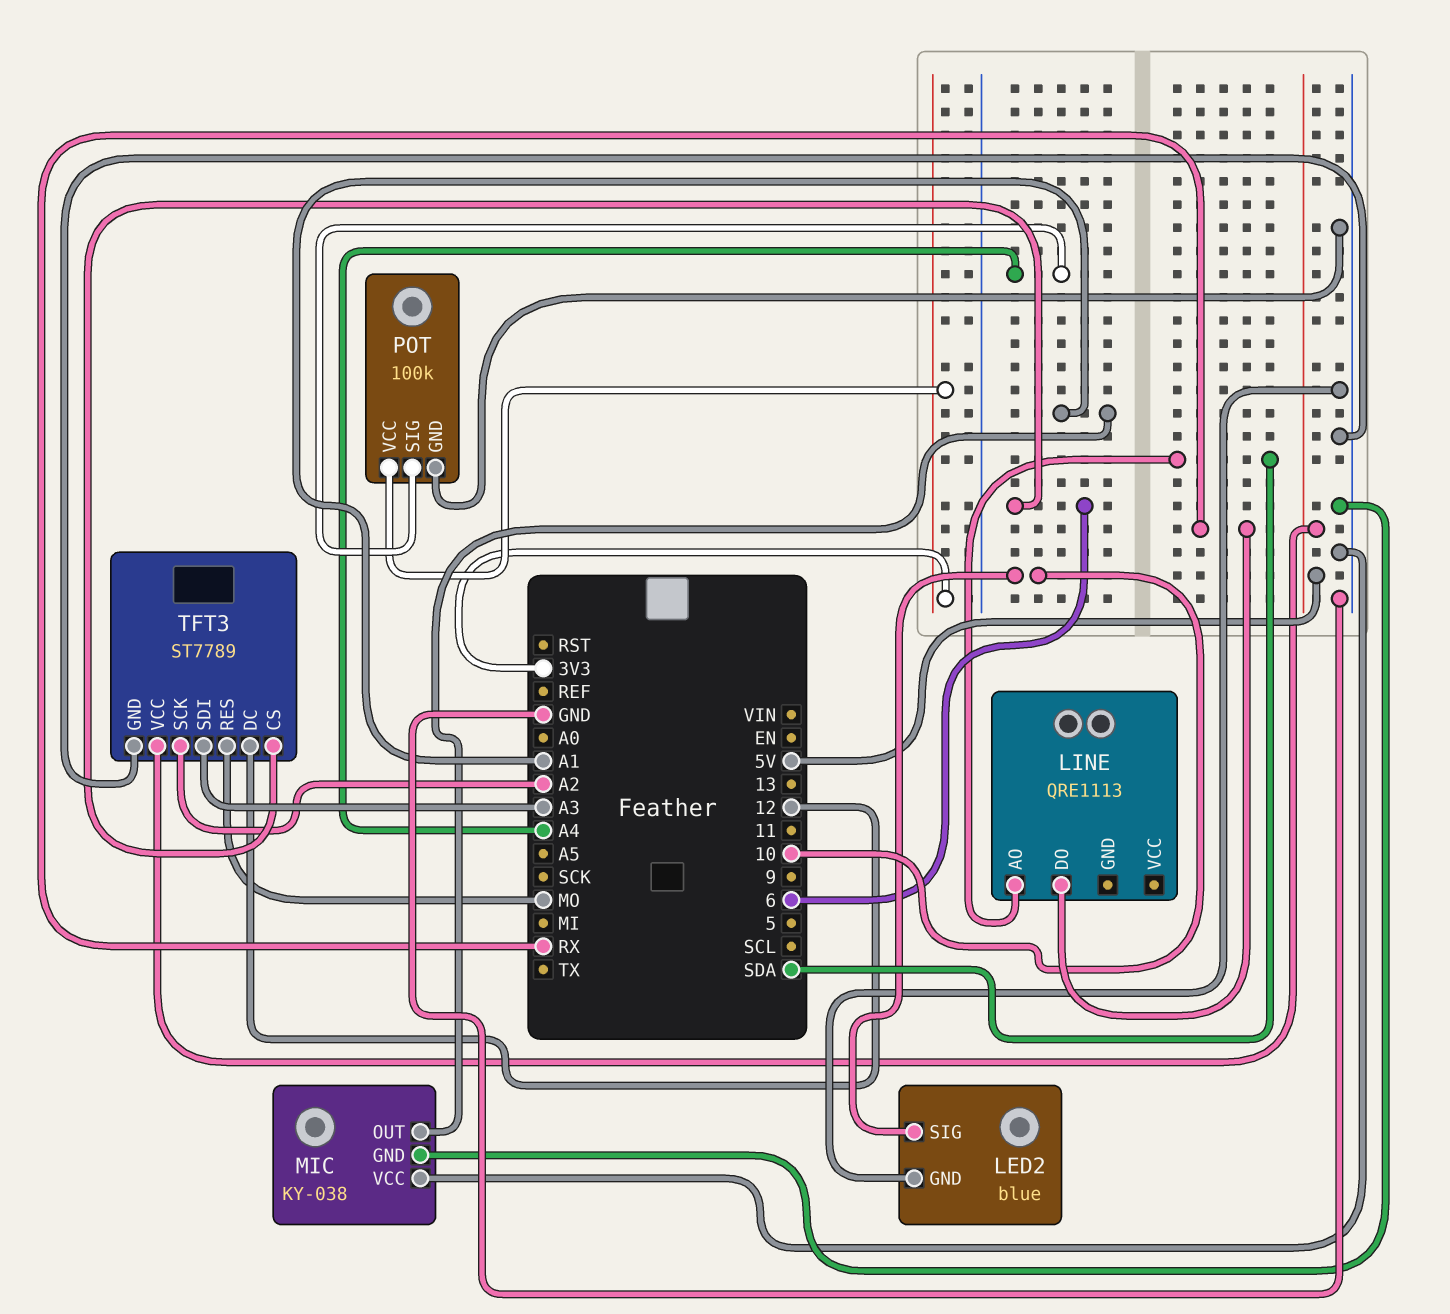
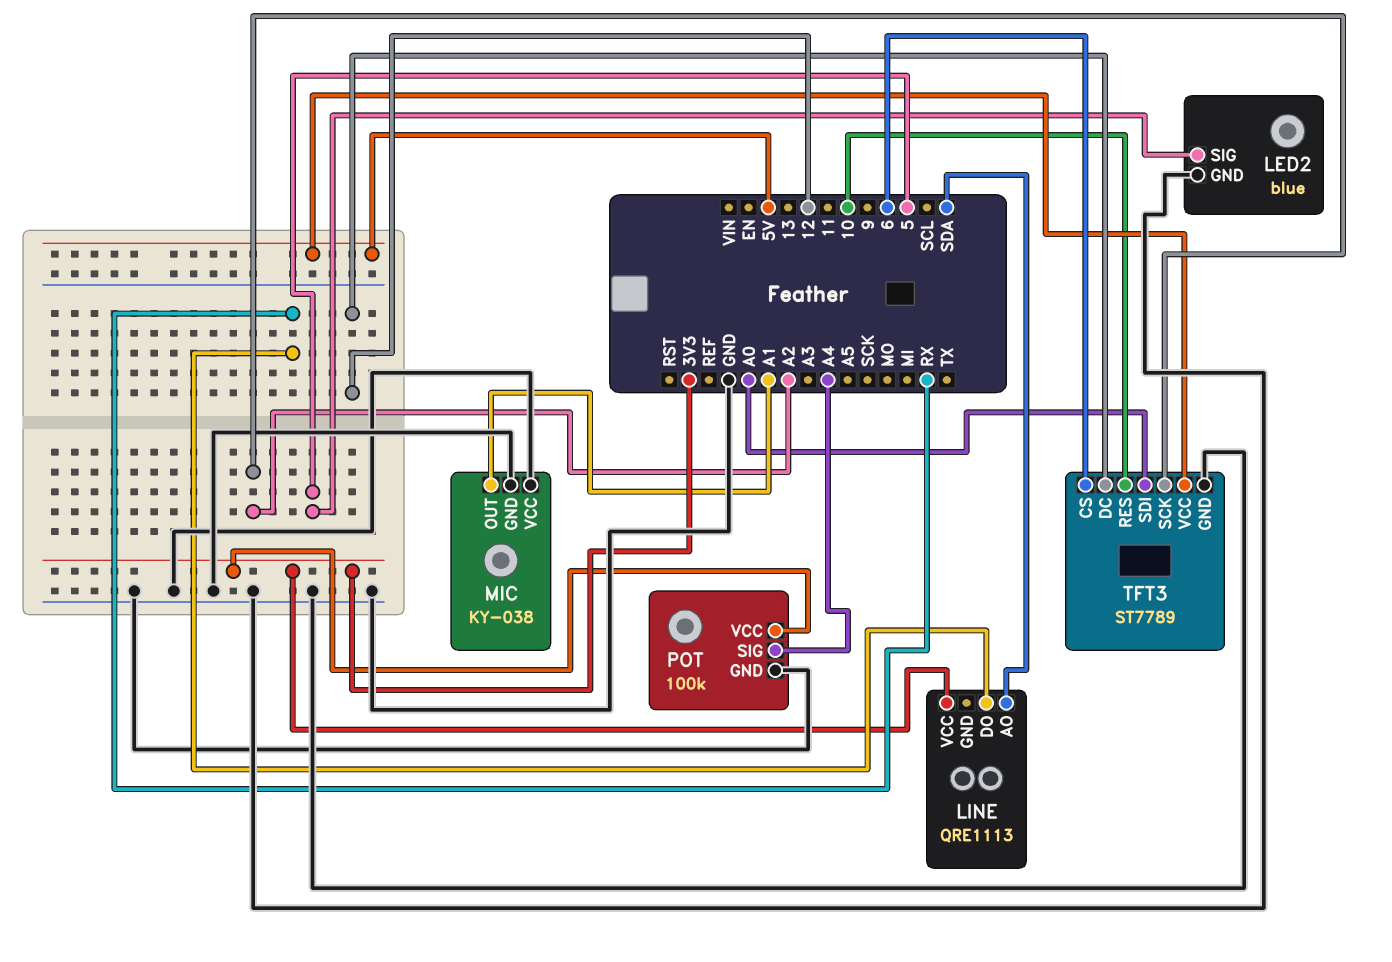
LED2 pin SIG: 10 -> 5
LINE pin VCC: none -> 3V3
TFT3 pin RES: MO -> 10
TFT3 pin SDI: A3 -> A0

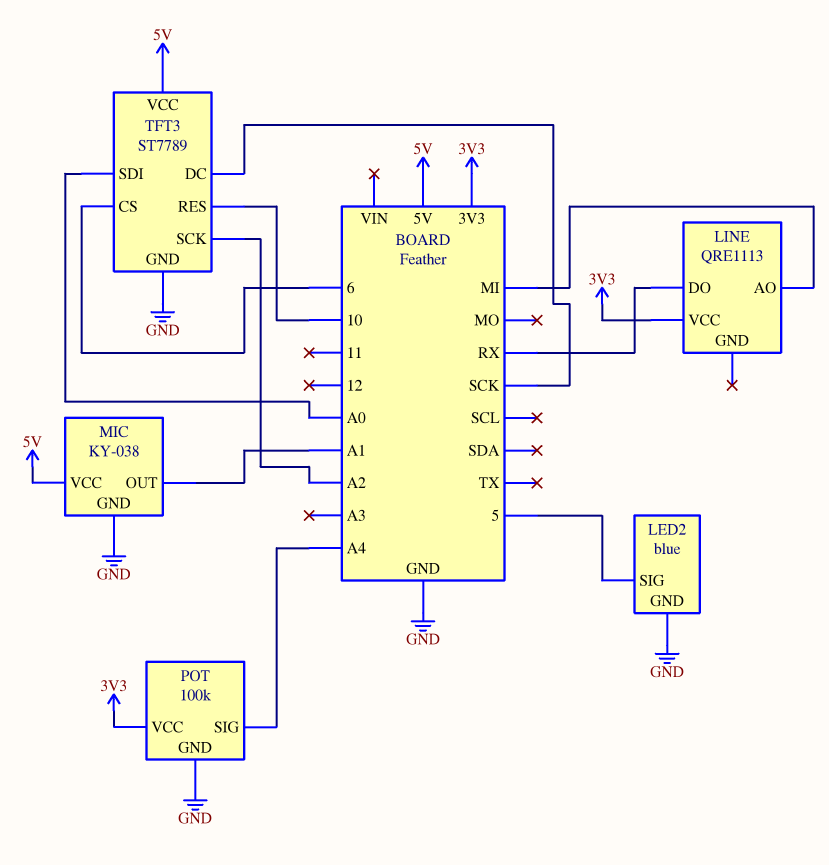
LINE pin AO: SDA -> MI
MIC pin VCC: GND -> 5V
TFT3 pin DC: 12 -> SCK

